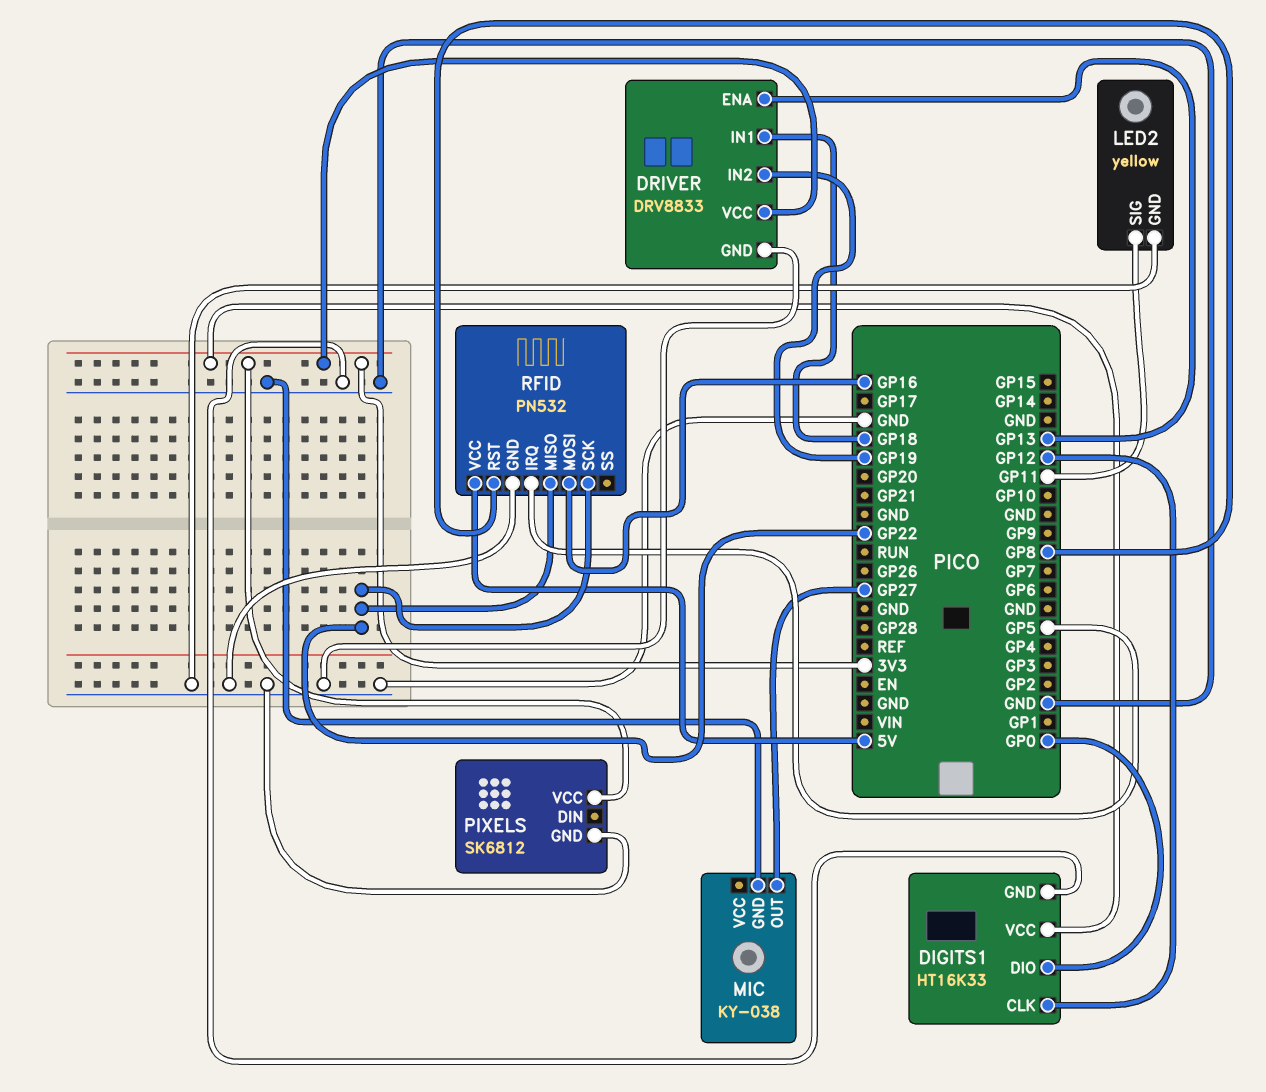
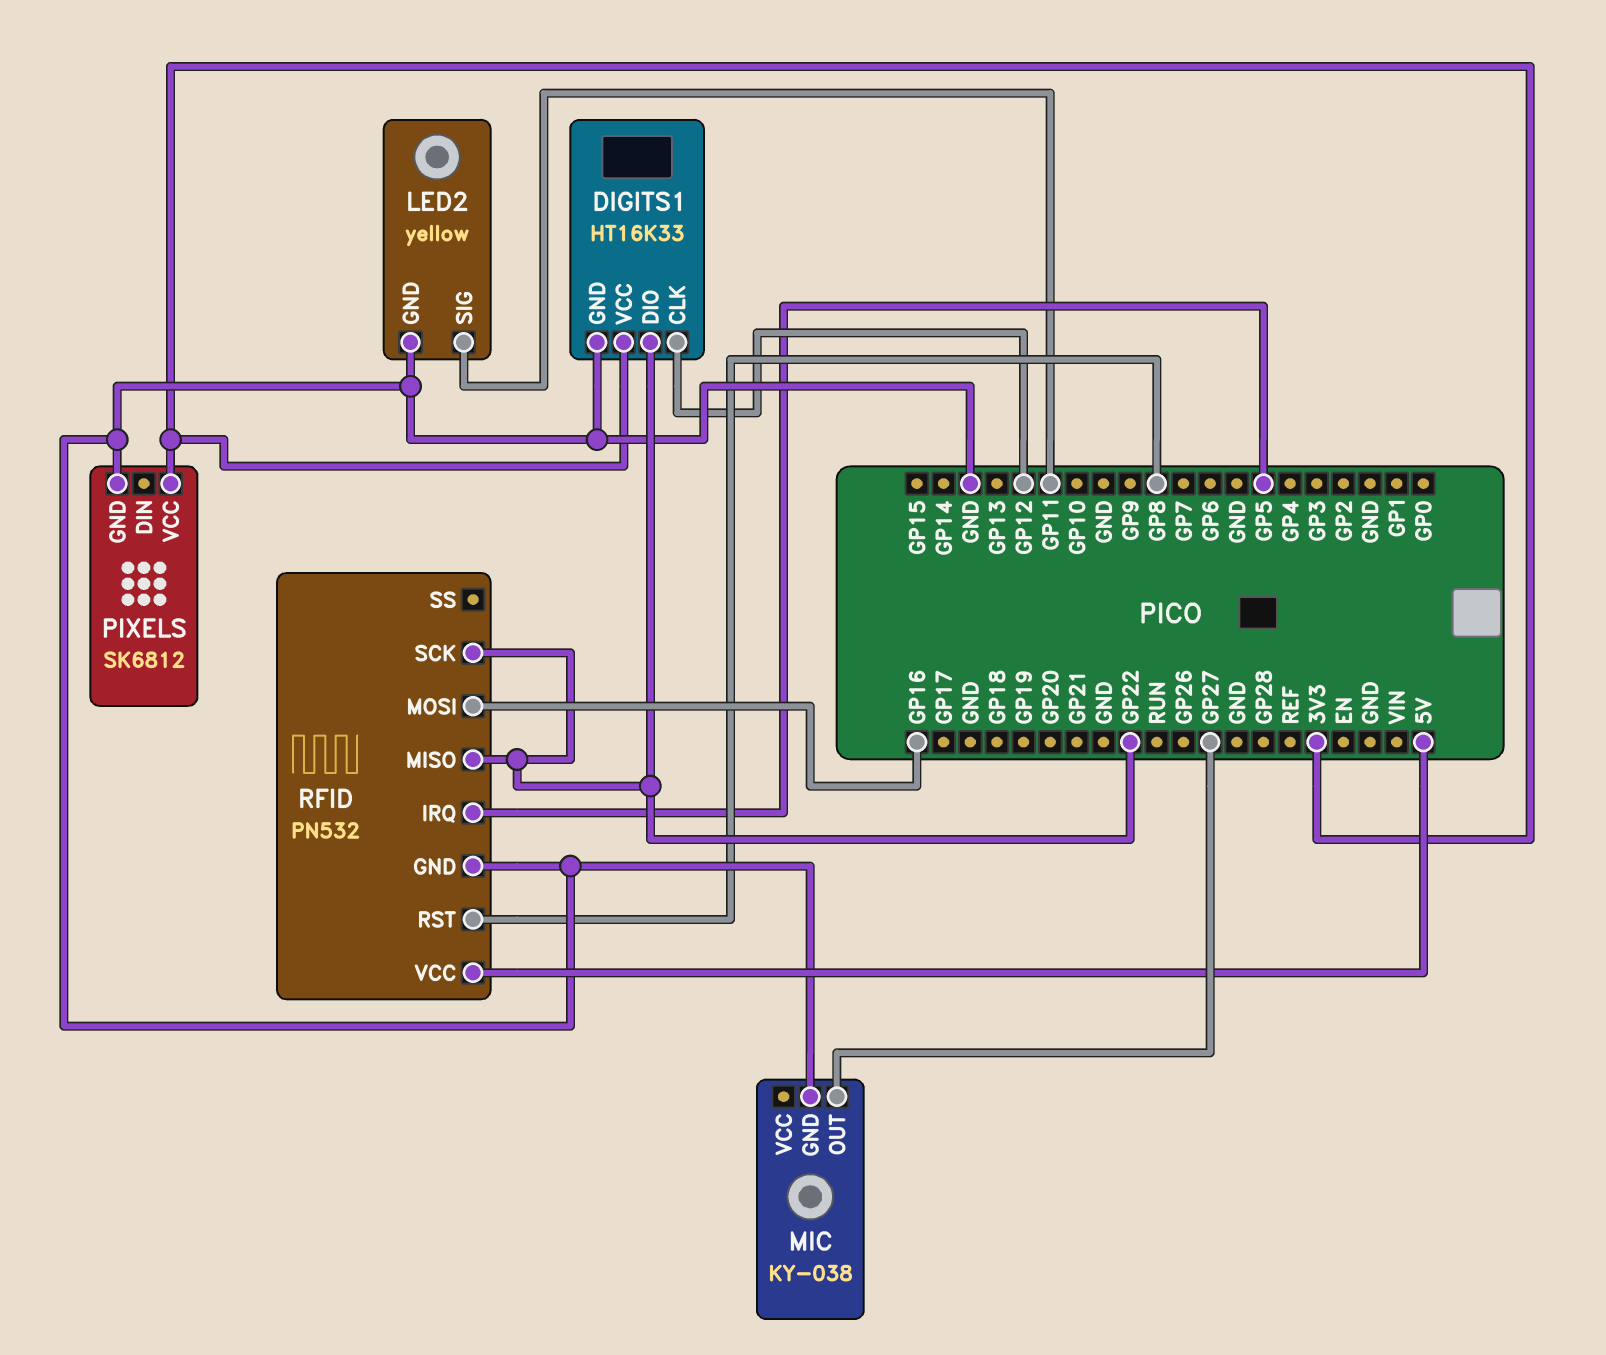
DIGITS1 pin DIO: GP0 -> GP22
DRIVER: DRV8833 -> none
DRIVER pin ENA: GP13 -> none
DRIVER pin GND: GND -> none
DRIVER pin IN1: GP18 -> none
DRIVER pin IN2: GP19 -> none
DRIVER pin VCC: 3V3 -> none

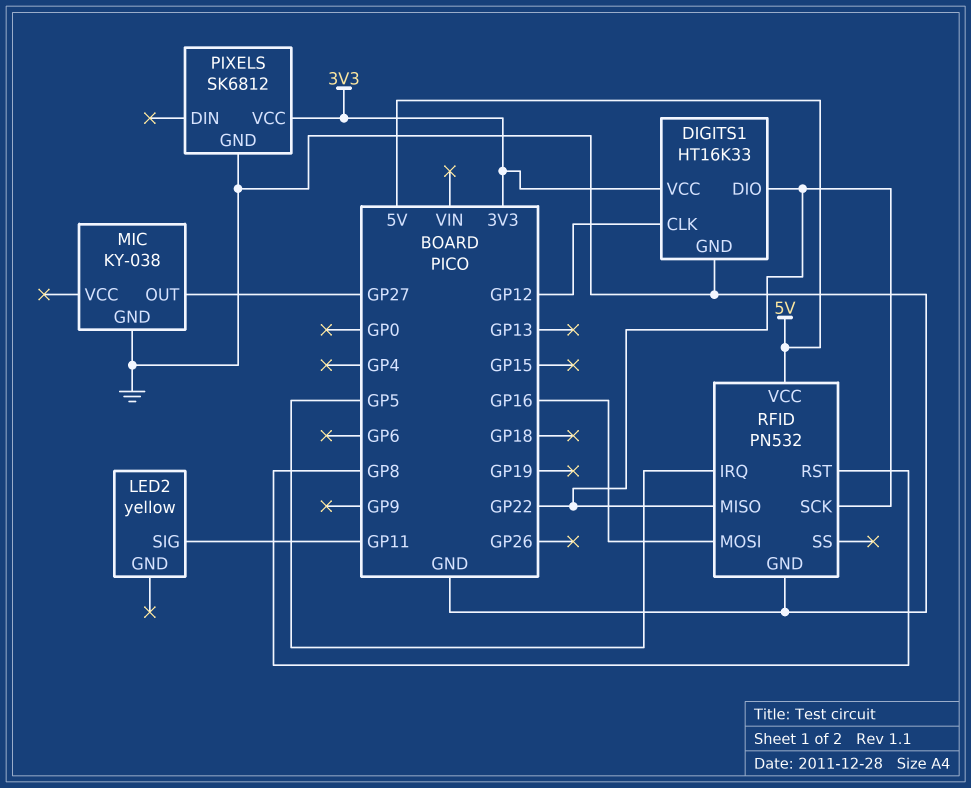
LED2 pin GND: GND -> none

